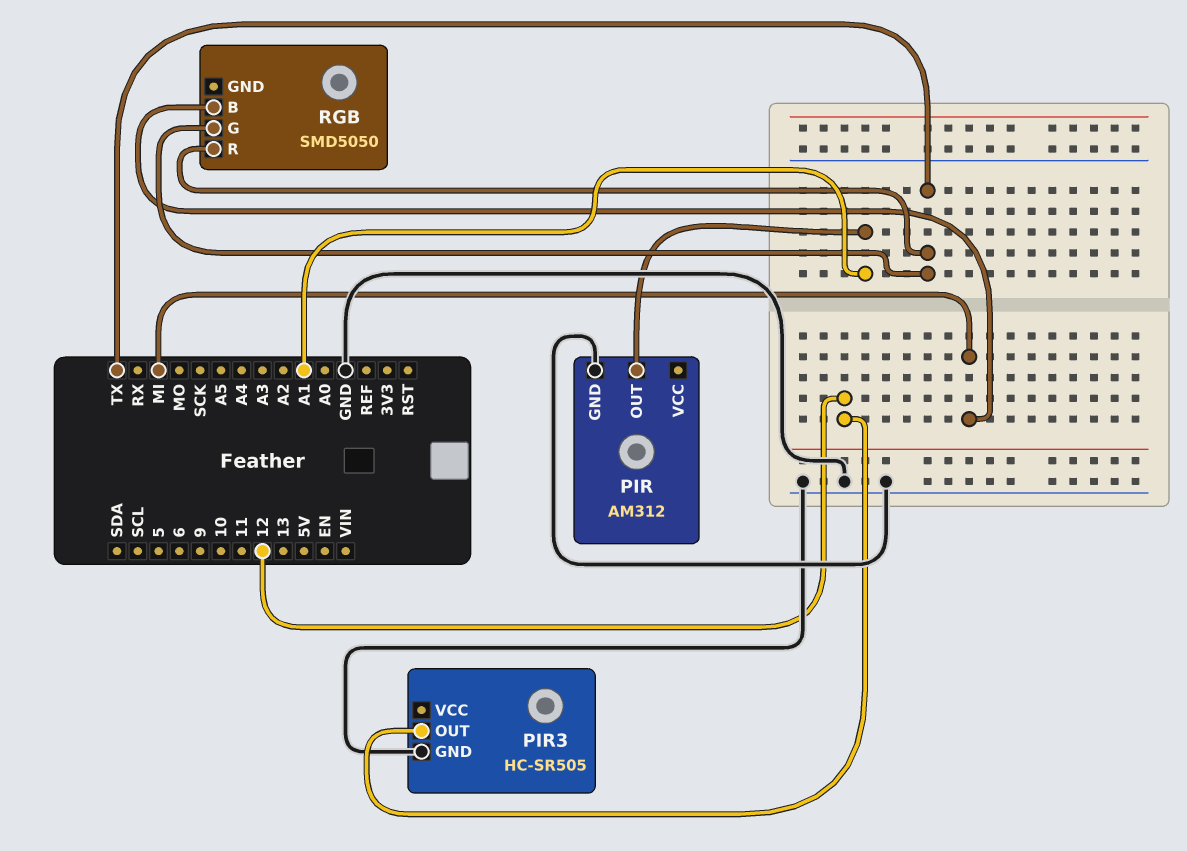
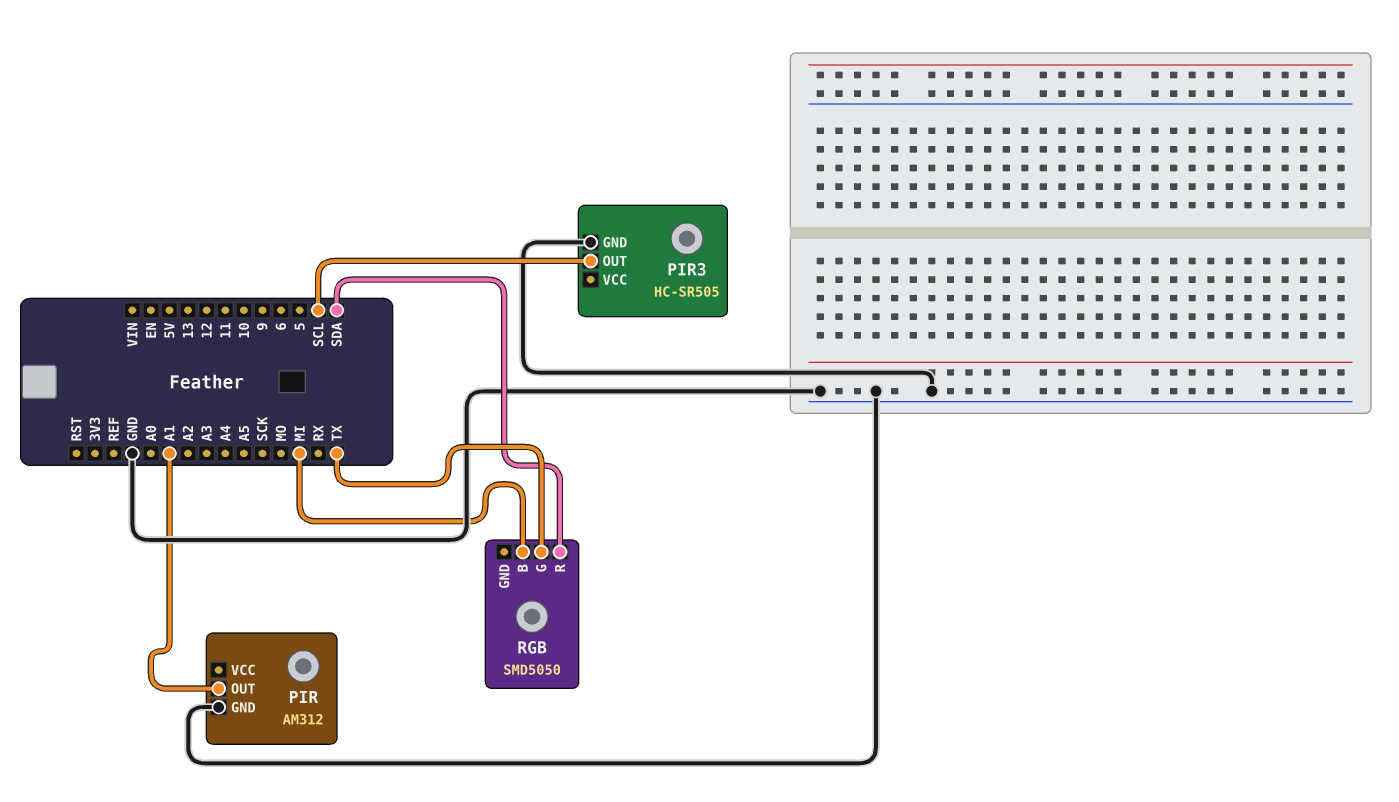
PIR3 pin OUT: 12 -> SCL
RGB pin R: TX -> SDA

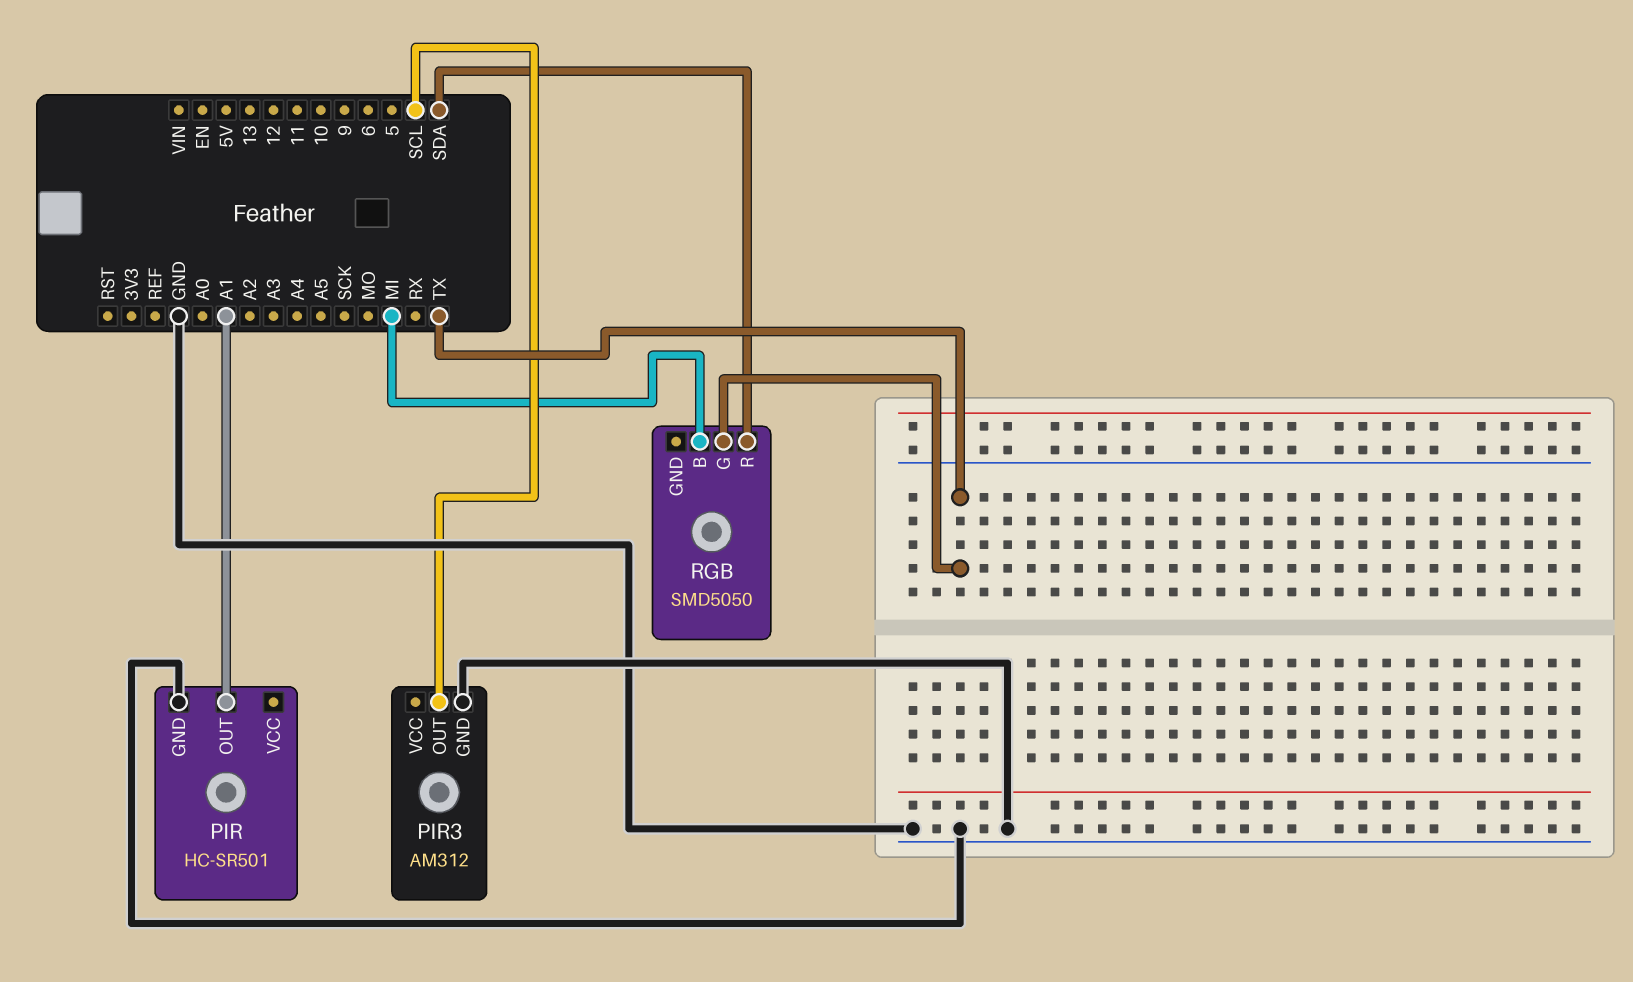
PIR: AM312 -> HC-SR501
PIR3: HC-SR505 -> AM312

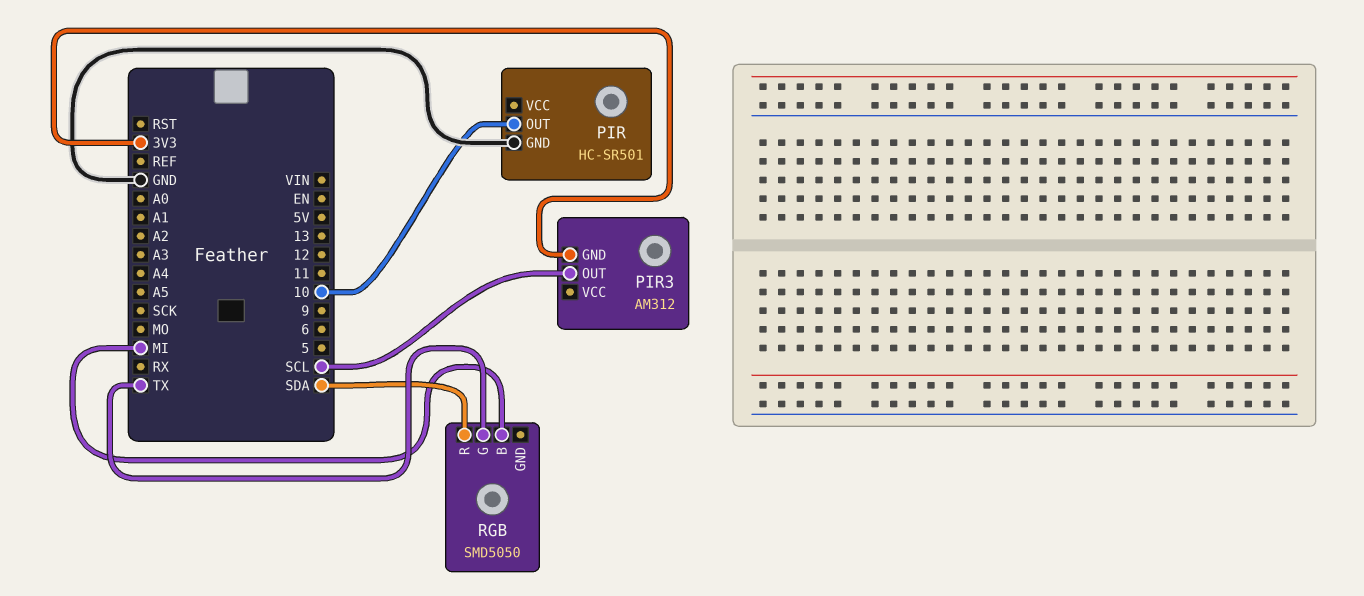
PIR pin OUT: A1 -> 10
PIR3 pin GND: GND -> 3V3

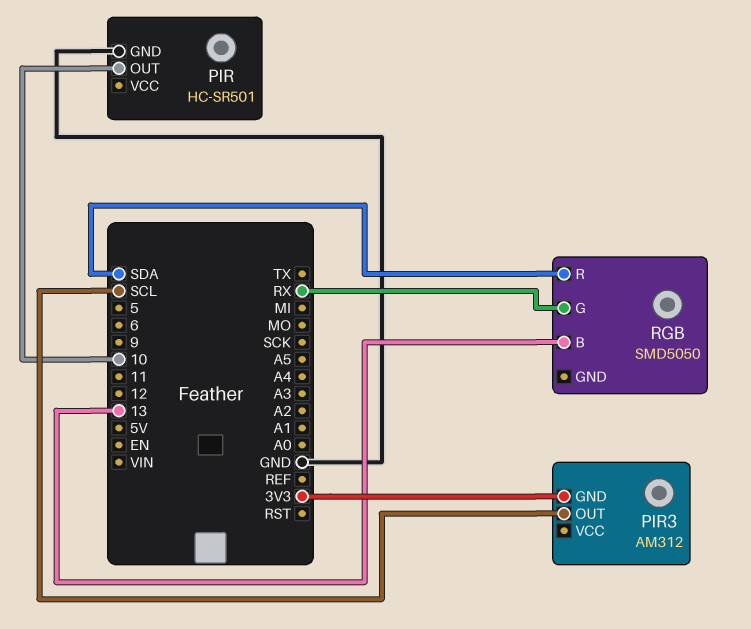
RGB pin B: MI -> 13
RGB pin G: TX -> RX

